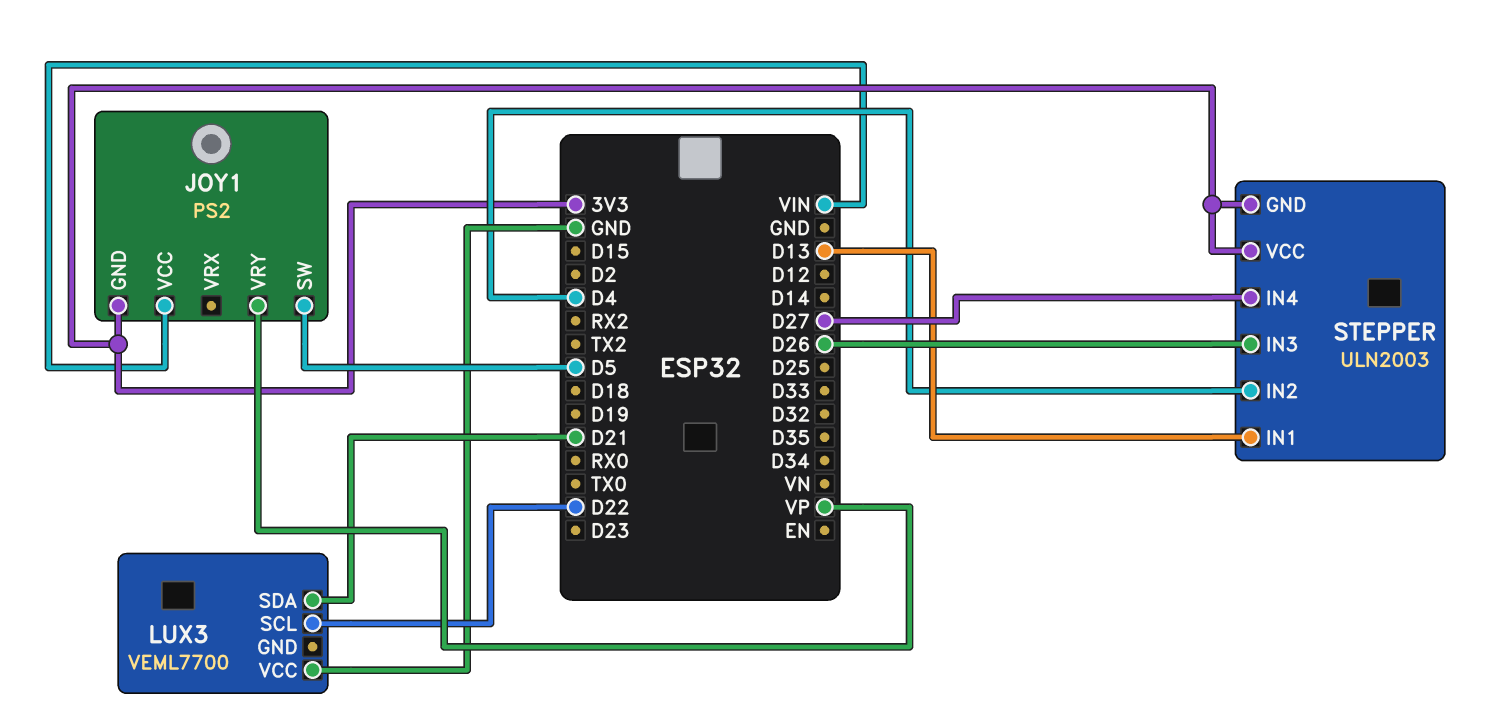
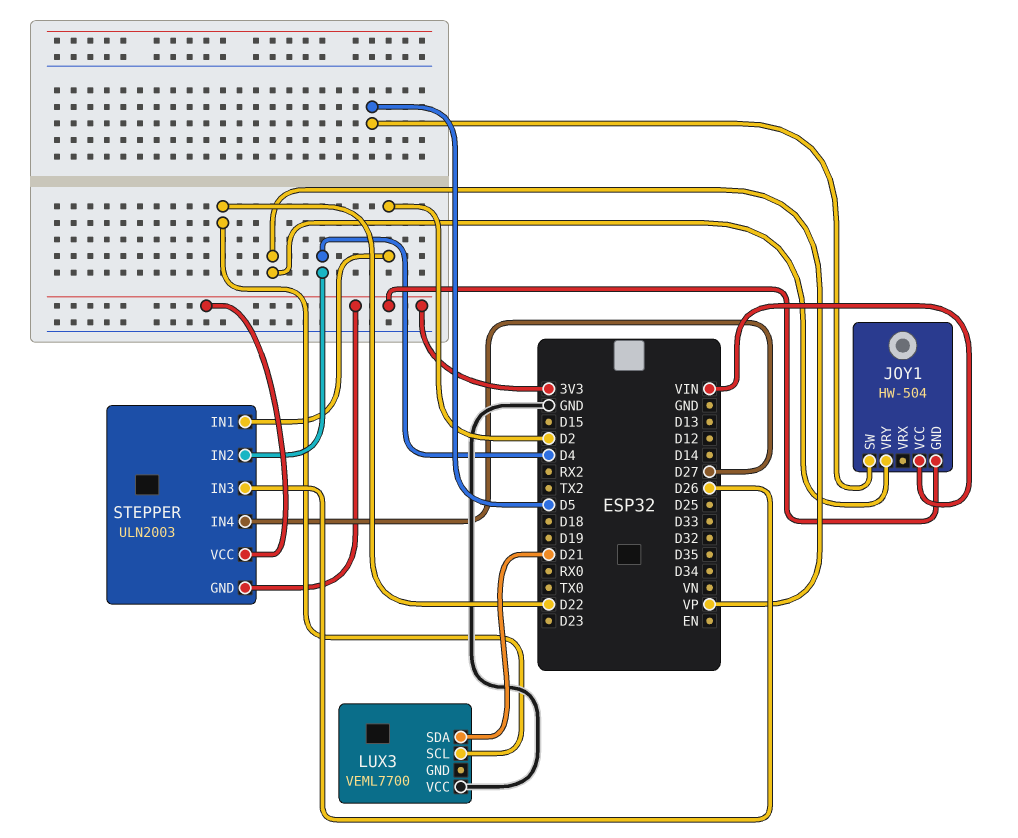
JOY1: PS2 -> HW-504
STEPPER pin IN1: D13 -> D2

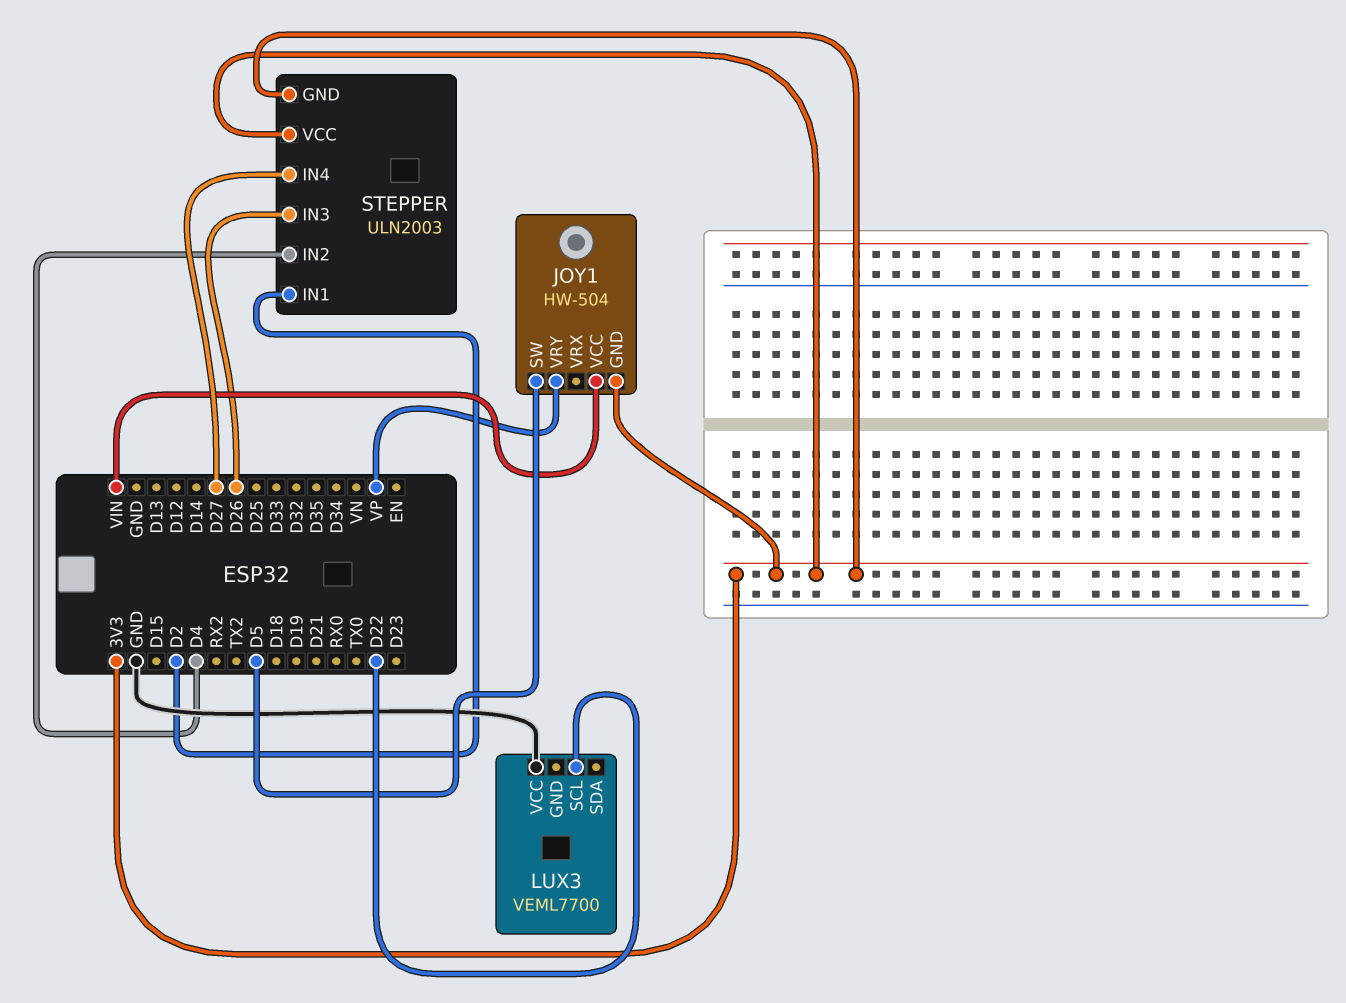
LUX3 pin SDA: D21 -> none

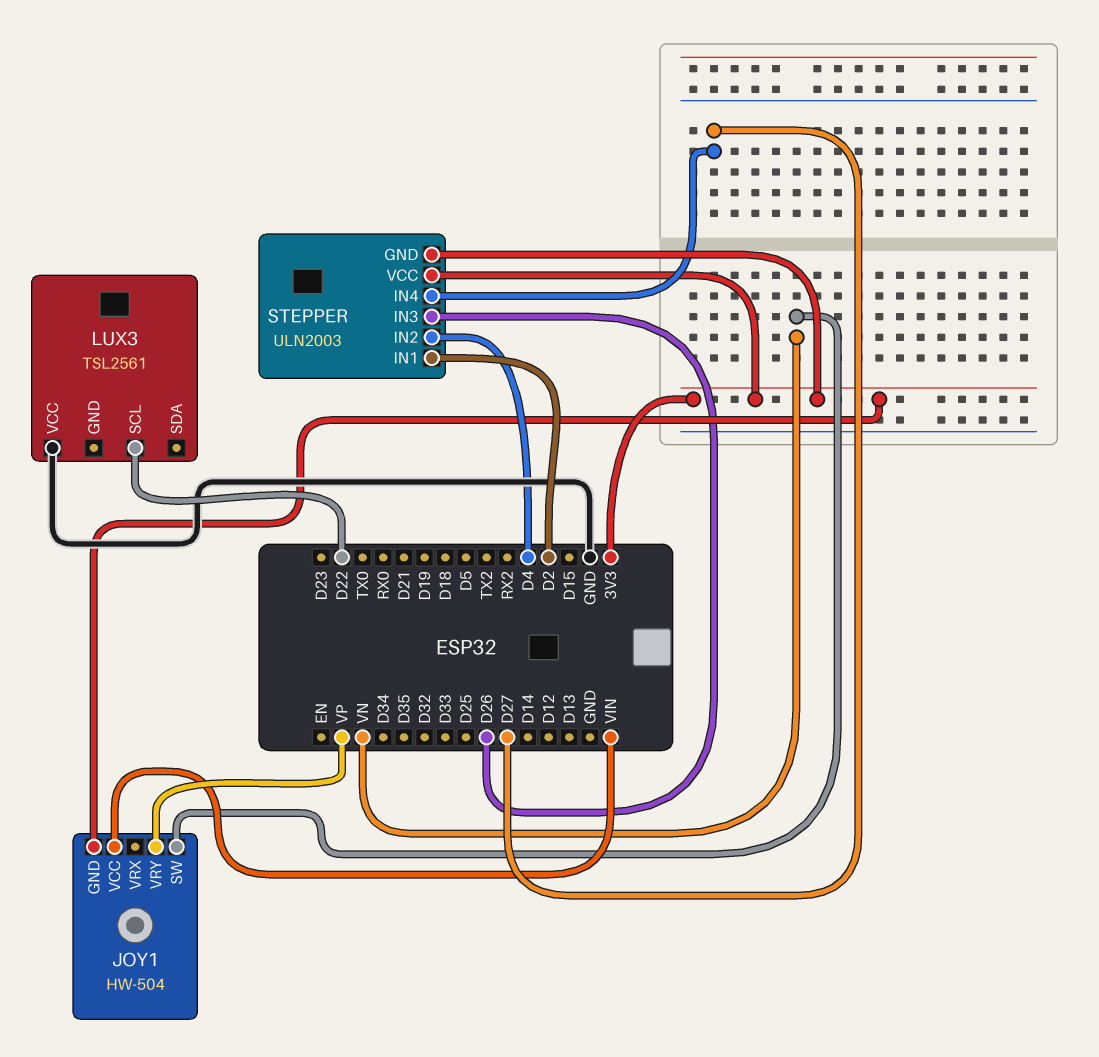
JOY1 pin SW: D5 -> VN
LUX3: VEML7700 -> TSL2561

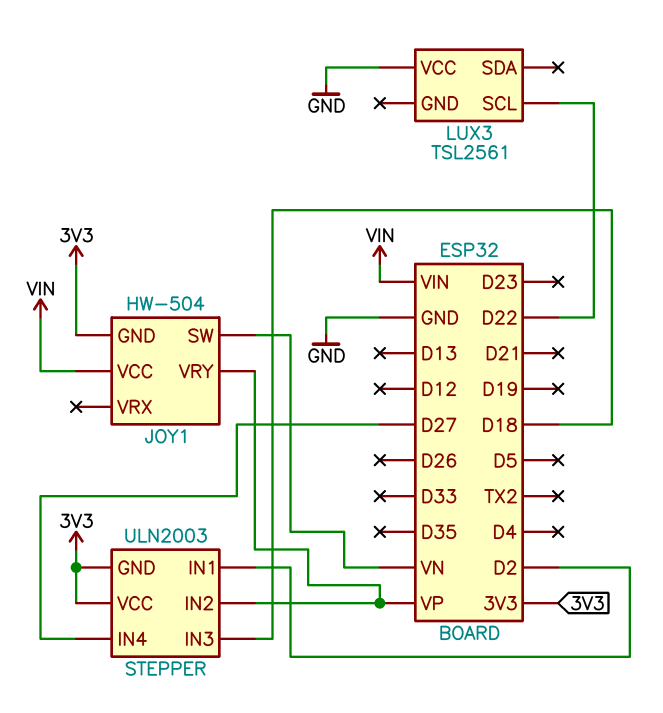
STEPPER pin IN2: D4 -> VP
STEPPER pin IN3: D26 -> D18

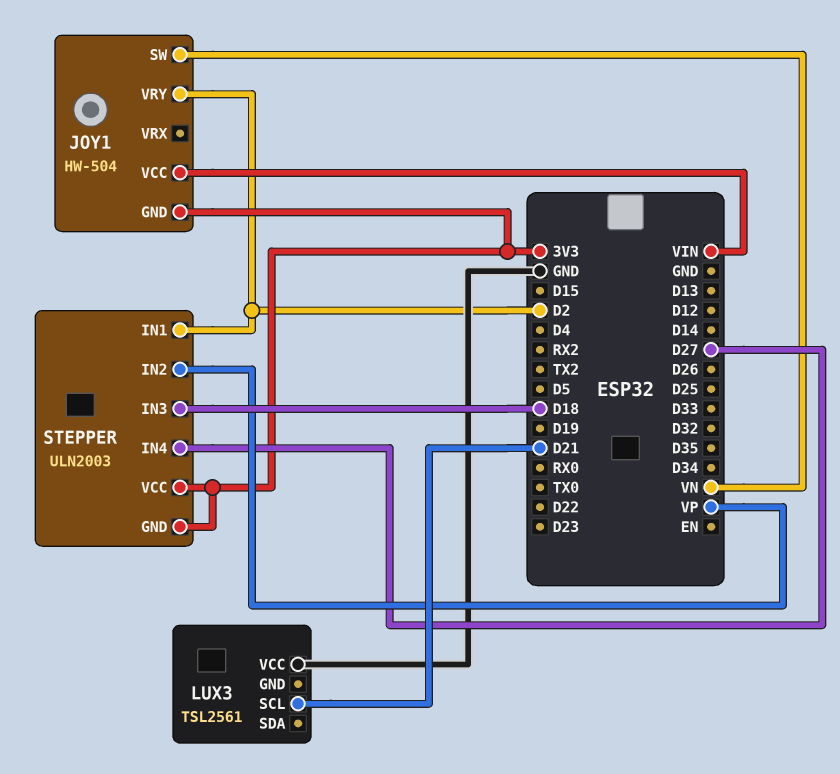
JOY1 pin VRY: VP -> D2
LUX3 pin SCL: D22 -> D21

